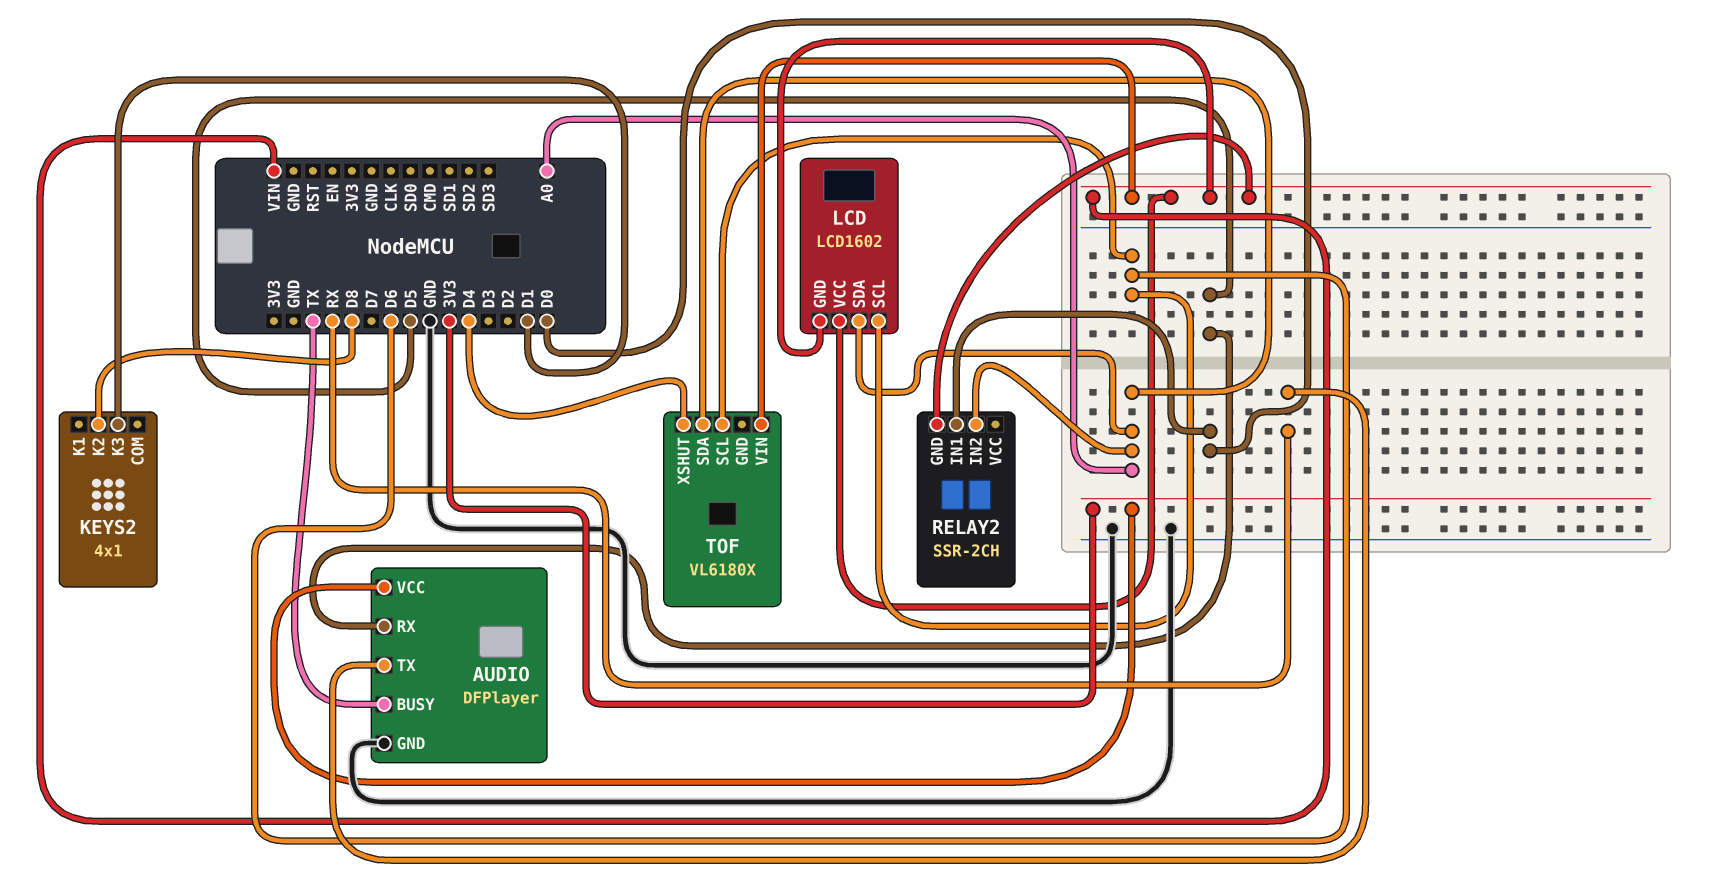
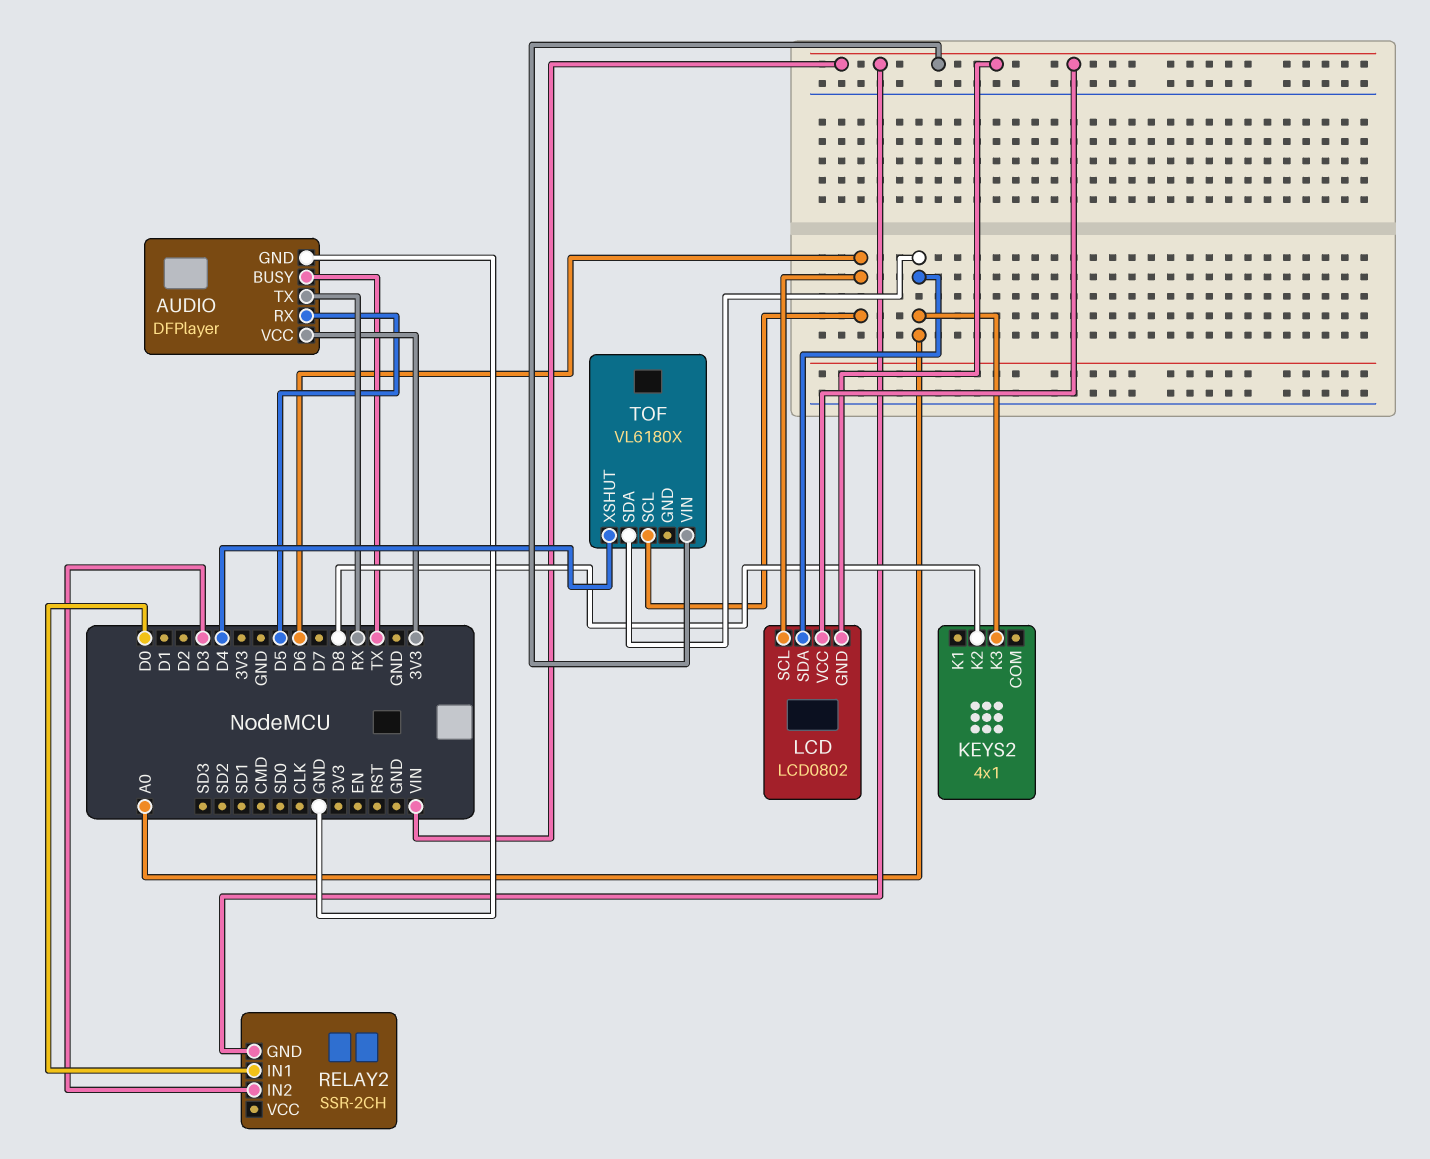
KEYS2 pin K3: D1 -> A0
LCD: LCD1602 -> LCD0802
RELAY2 pin IN2: A0 -> D3

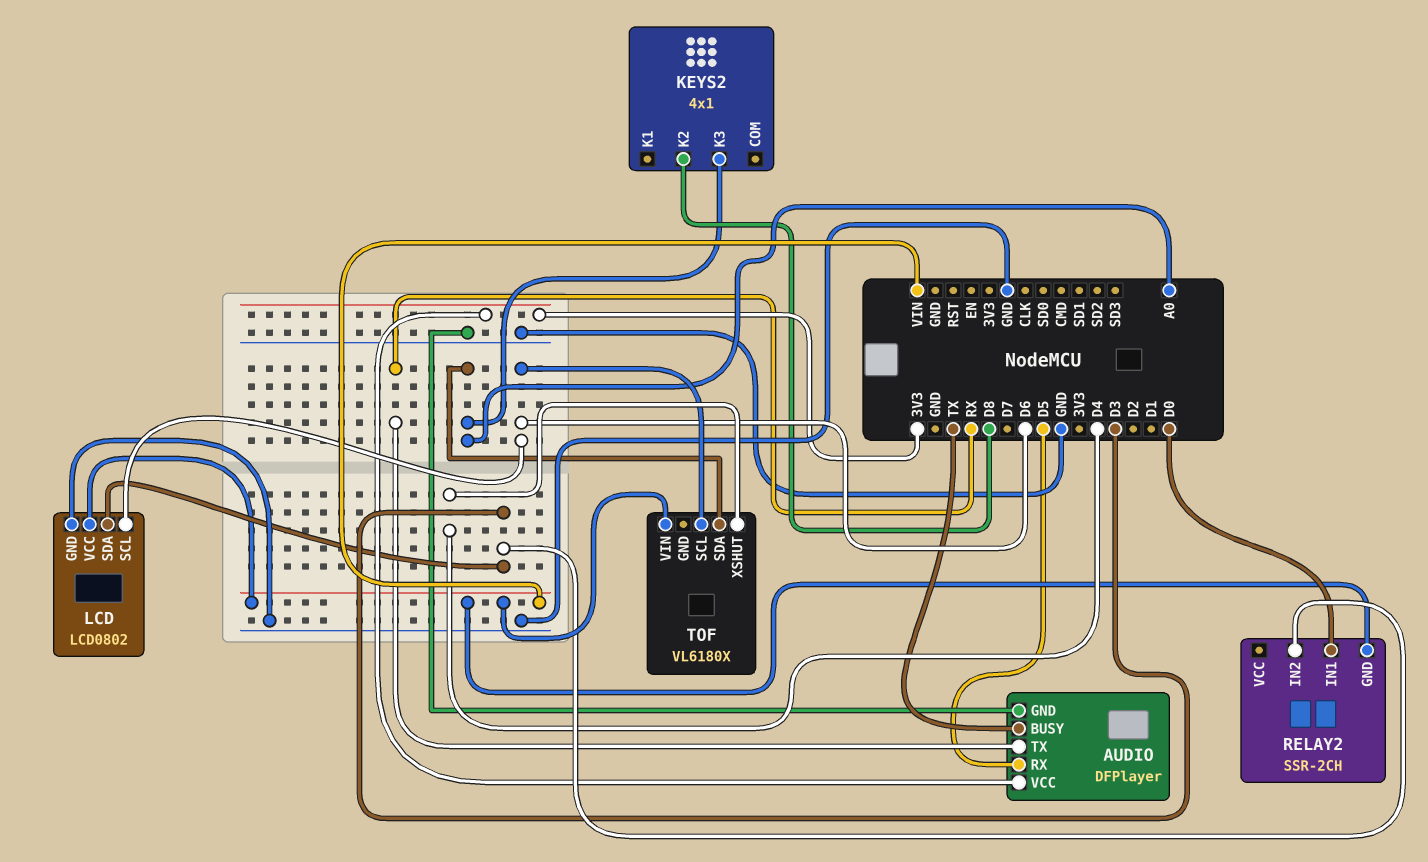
LCD pin GND: VIN -> GND
LCD pin SDA: A0 -> D3

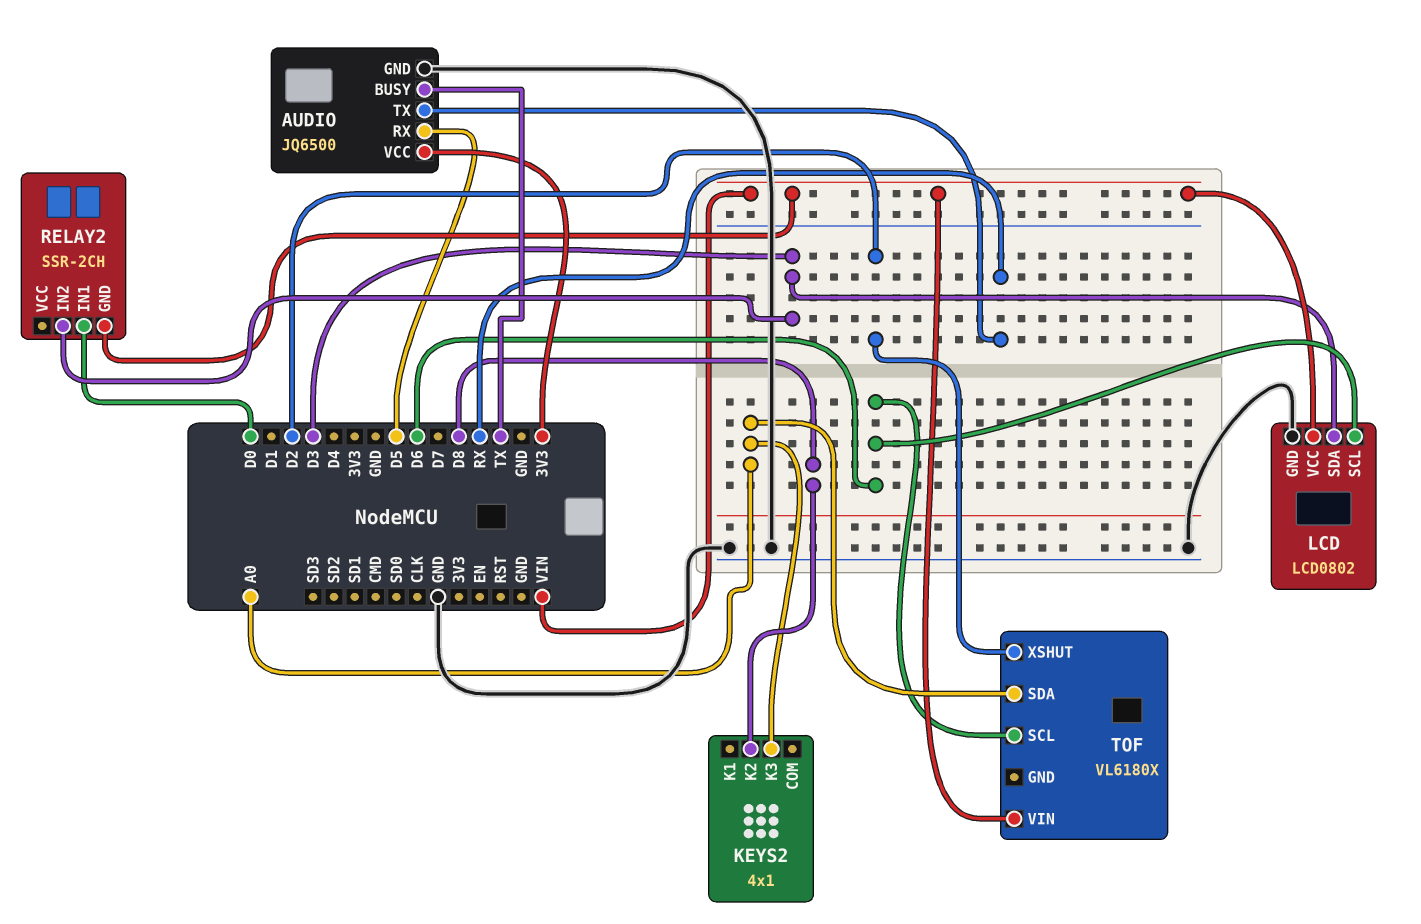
AUDIO: DFPlayer -> JQ6500
TOF pin XSHUT: D4 -> D2

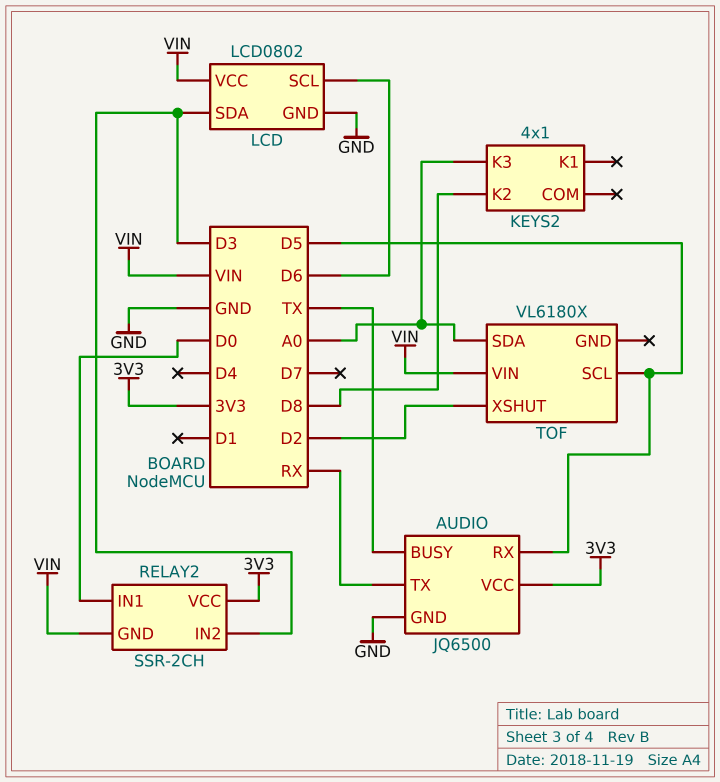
RELAY2 pin VCC: none -> 3V3
TOF pin SCL: D6 -> D5

